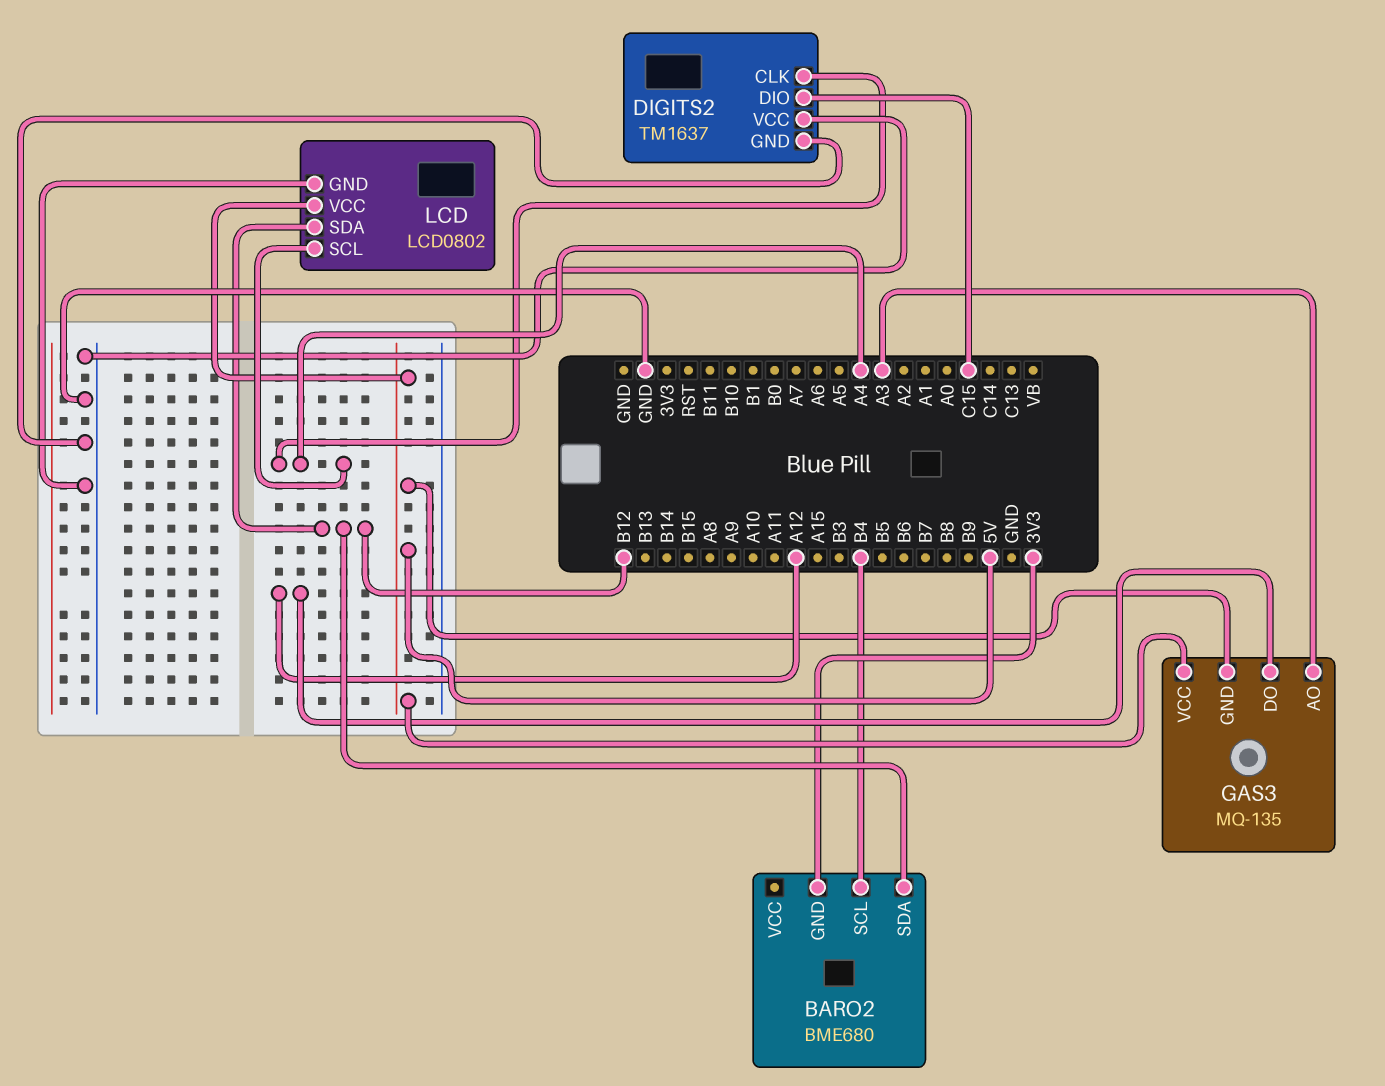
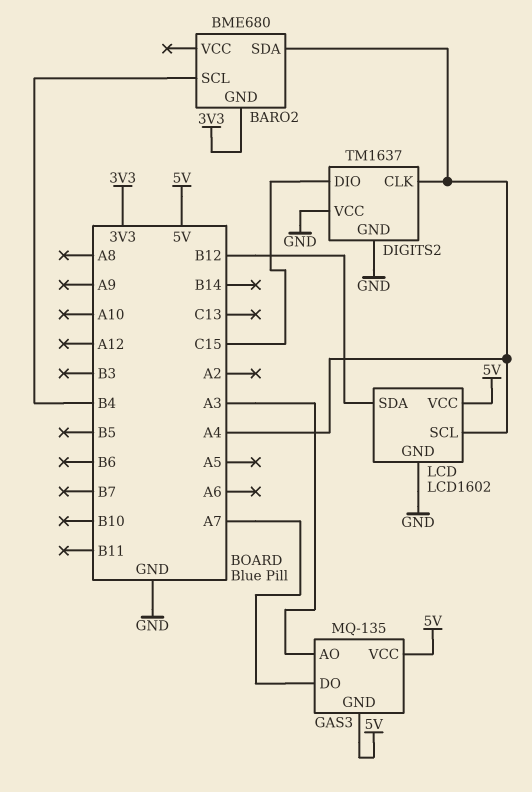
BARO2 pin SDA: B12 -> A4
GAS3 pin DO: A12 -> A7
LCD: LCD0802 -> LCD1602

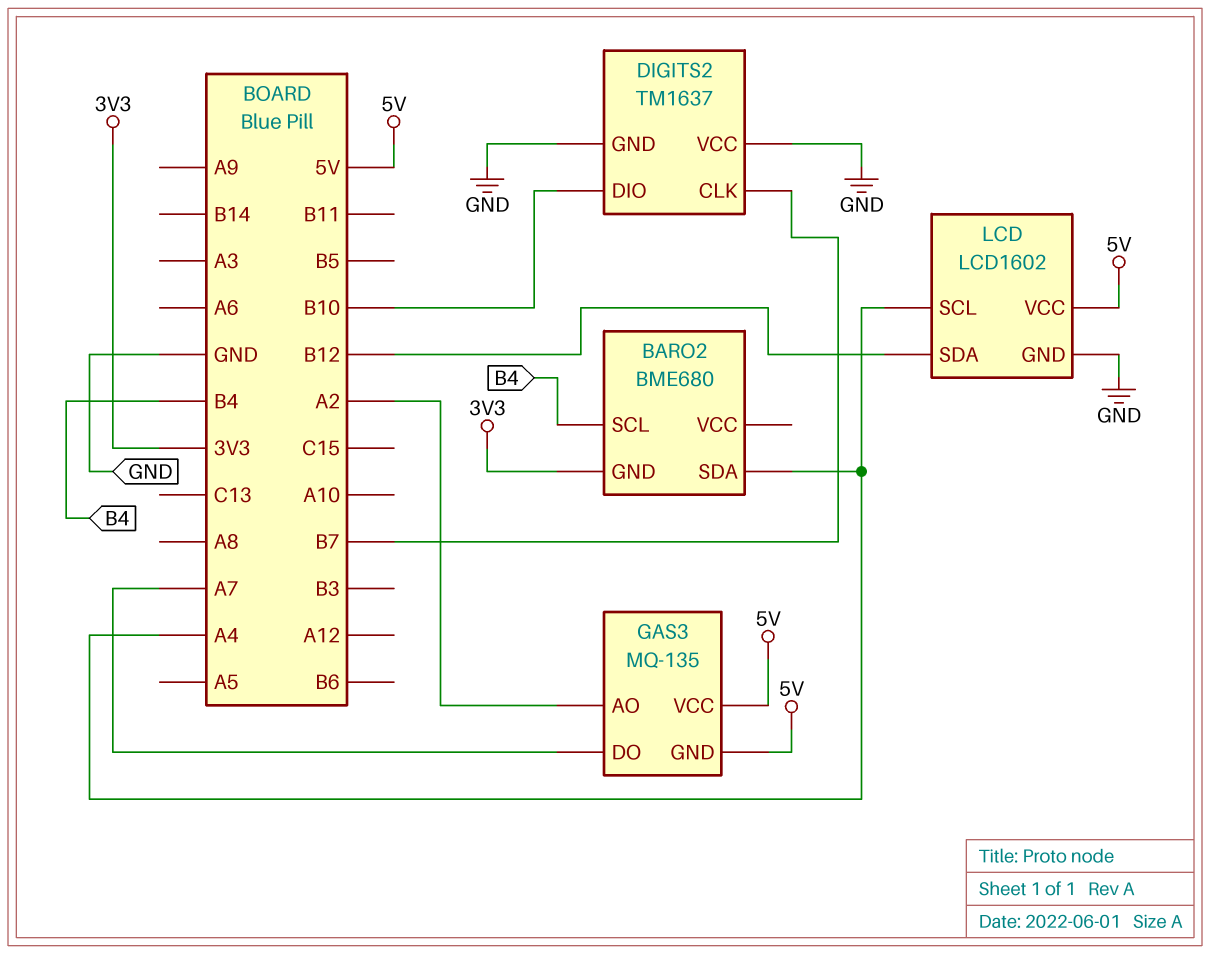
DIGITS2 pin CLK: A4 -> B7
DIGITS2 pin DIO: C15 -> B10
GAS3 pin AO: A3 -> A2

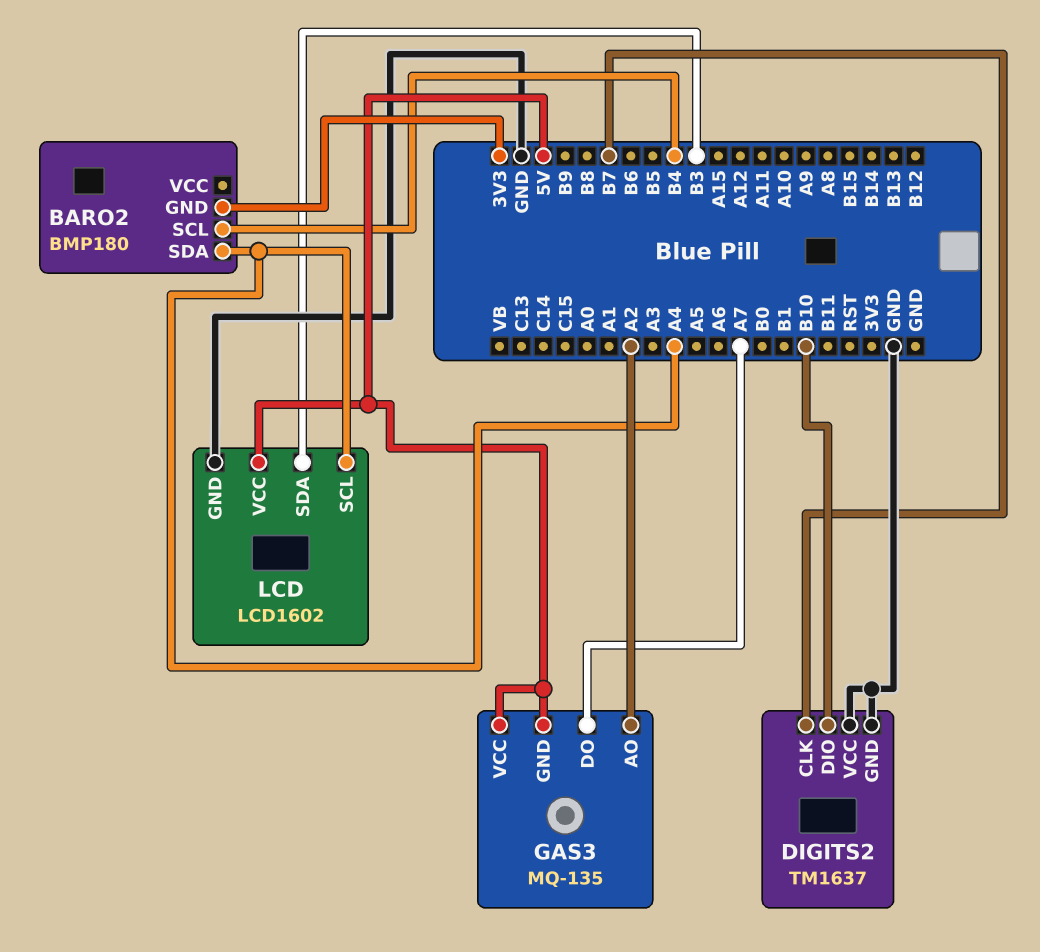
BARO2: BME680 -> BMP180
LCD pin SDA: B12 -> B3

